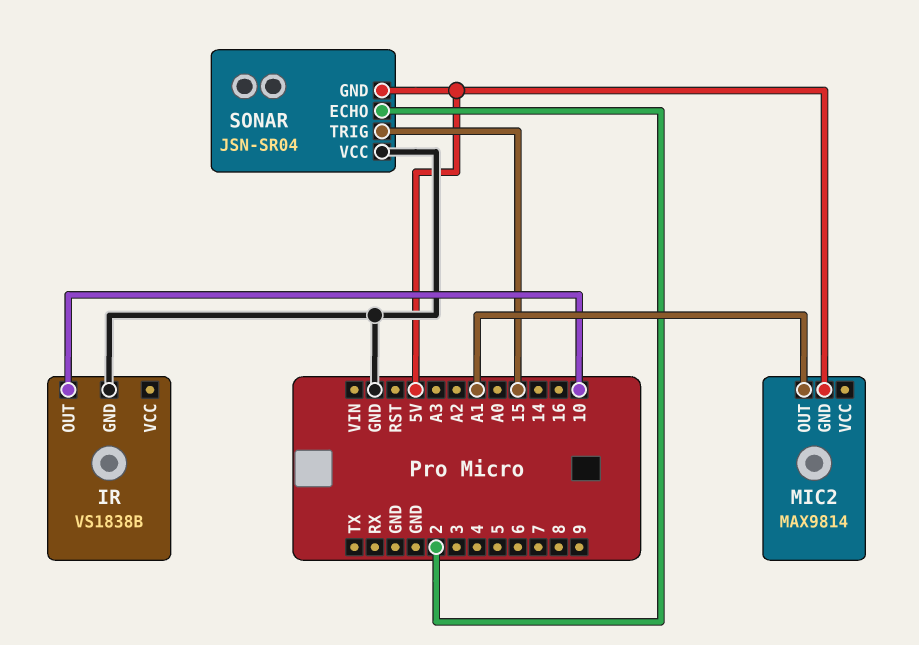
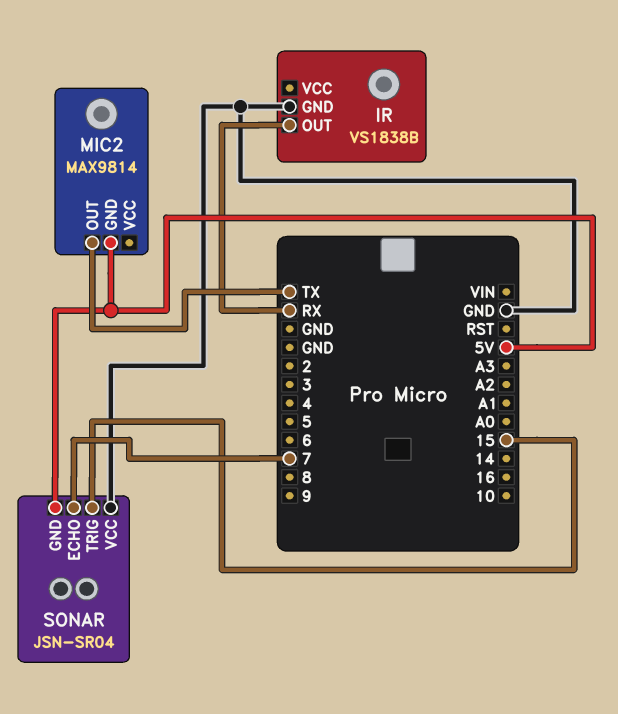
IR pin OUT: 10 -> RX
MIC2 pin OUT: A1 -> TX
SONAR pin ECHO: 2 -> 7

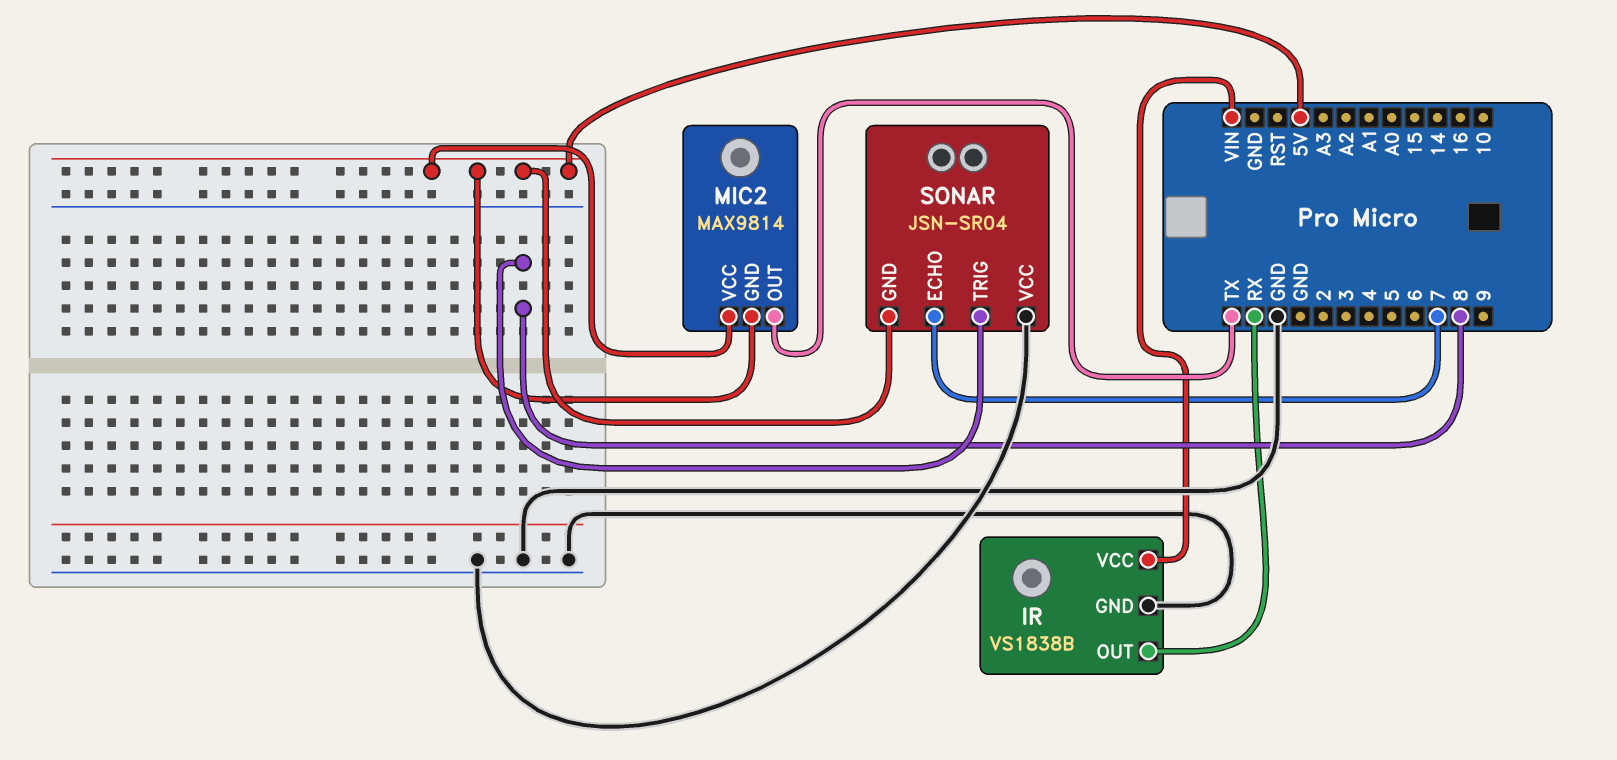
IR pin VCC: none -> VIN
MIC2 pin VCC: none -> 5V
SONAR pin TRIG: 15 -> 8

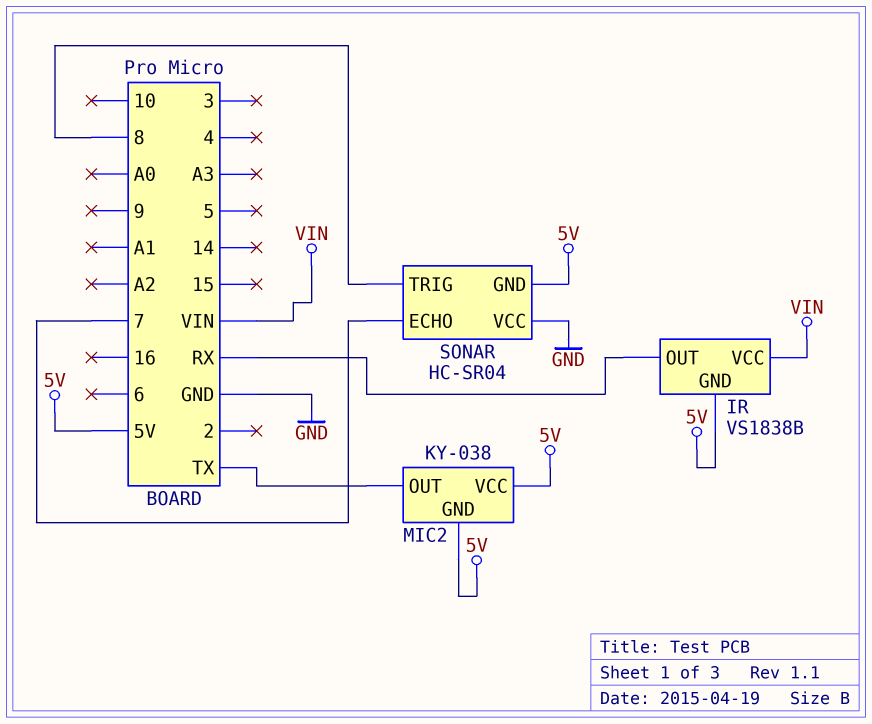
IR pin GND: GND -> 5V
MIC2: MAX9814 -> KY-038
SONAR: JSN-SR04 -> HC-SR04

